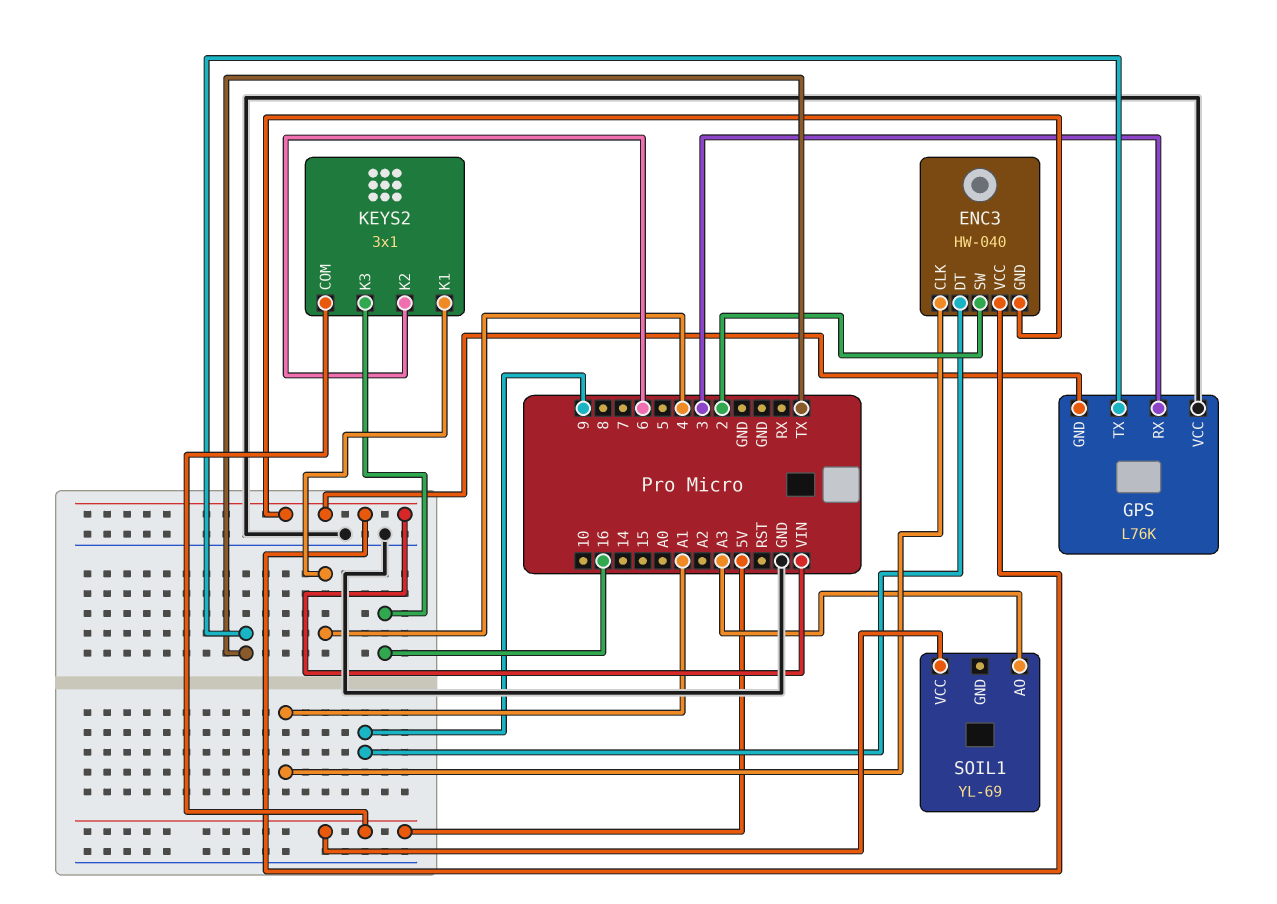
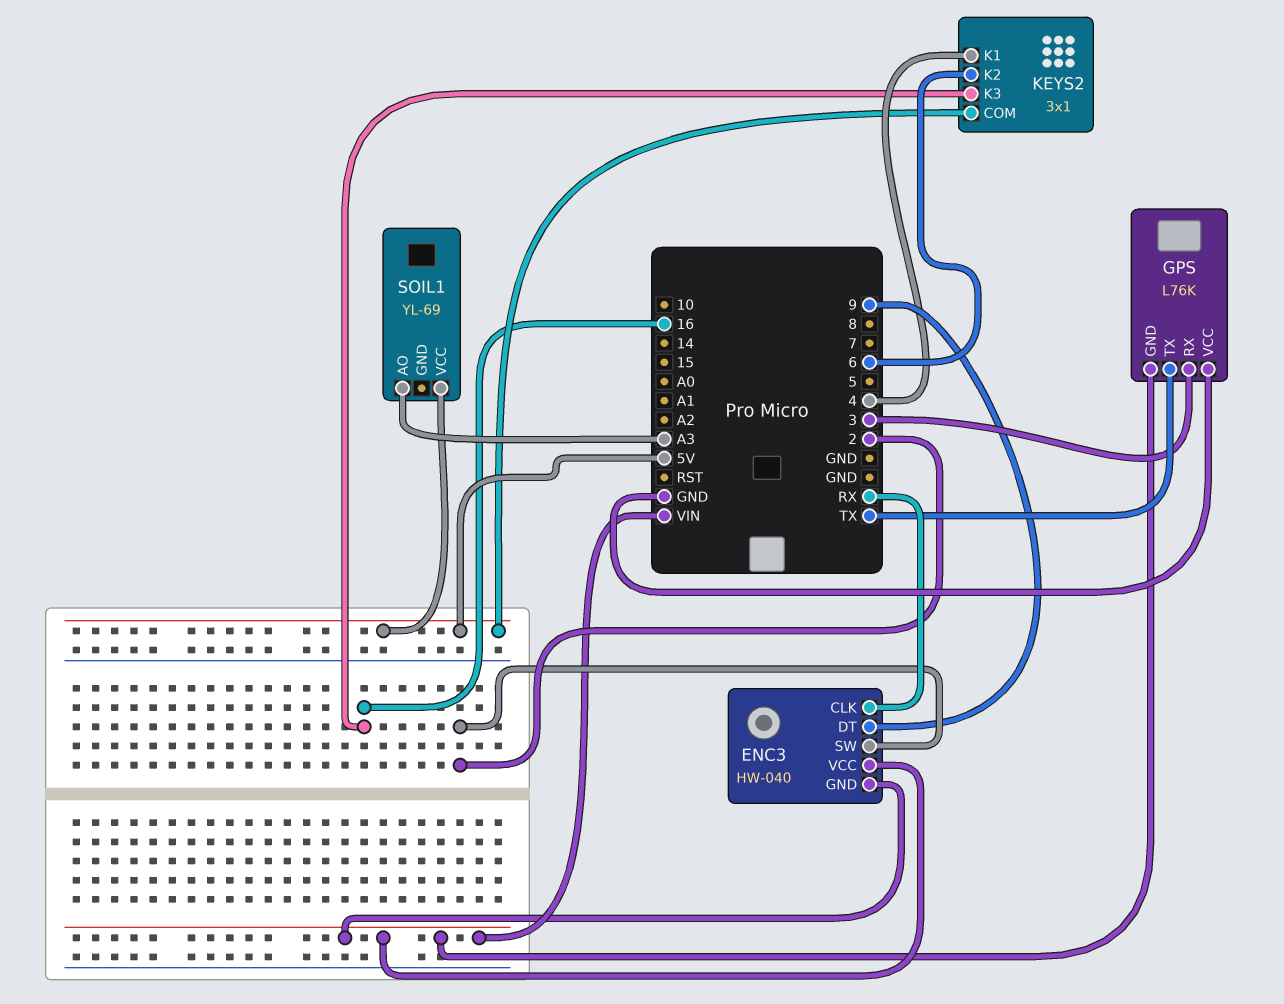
ENC3 pin CLK: A1 -> RX

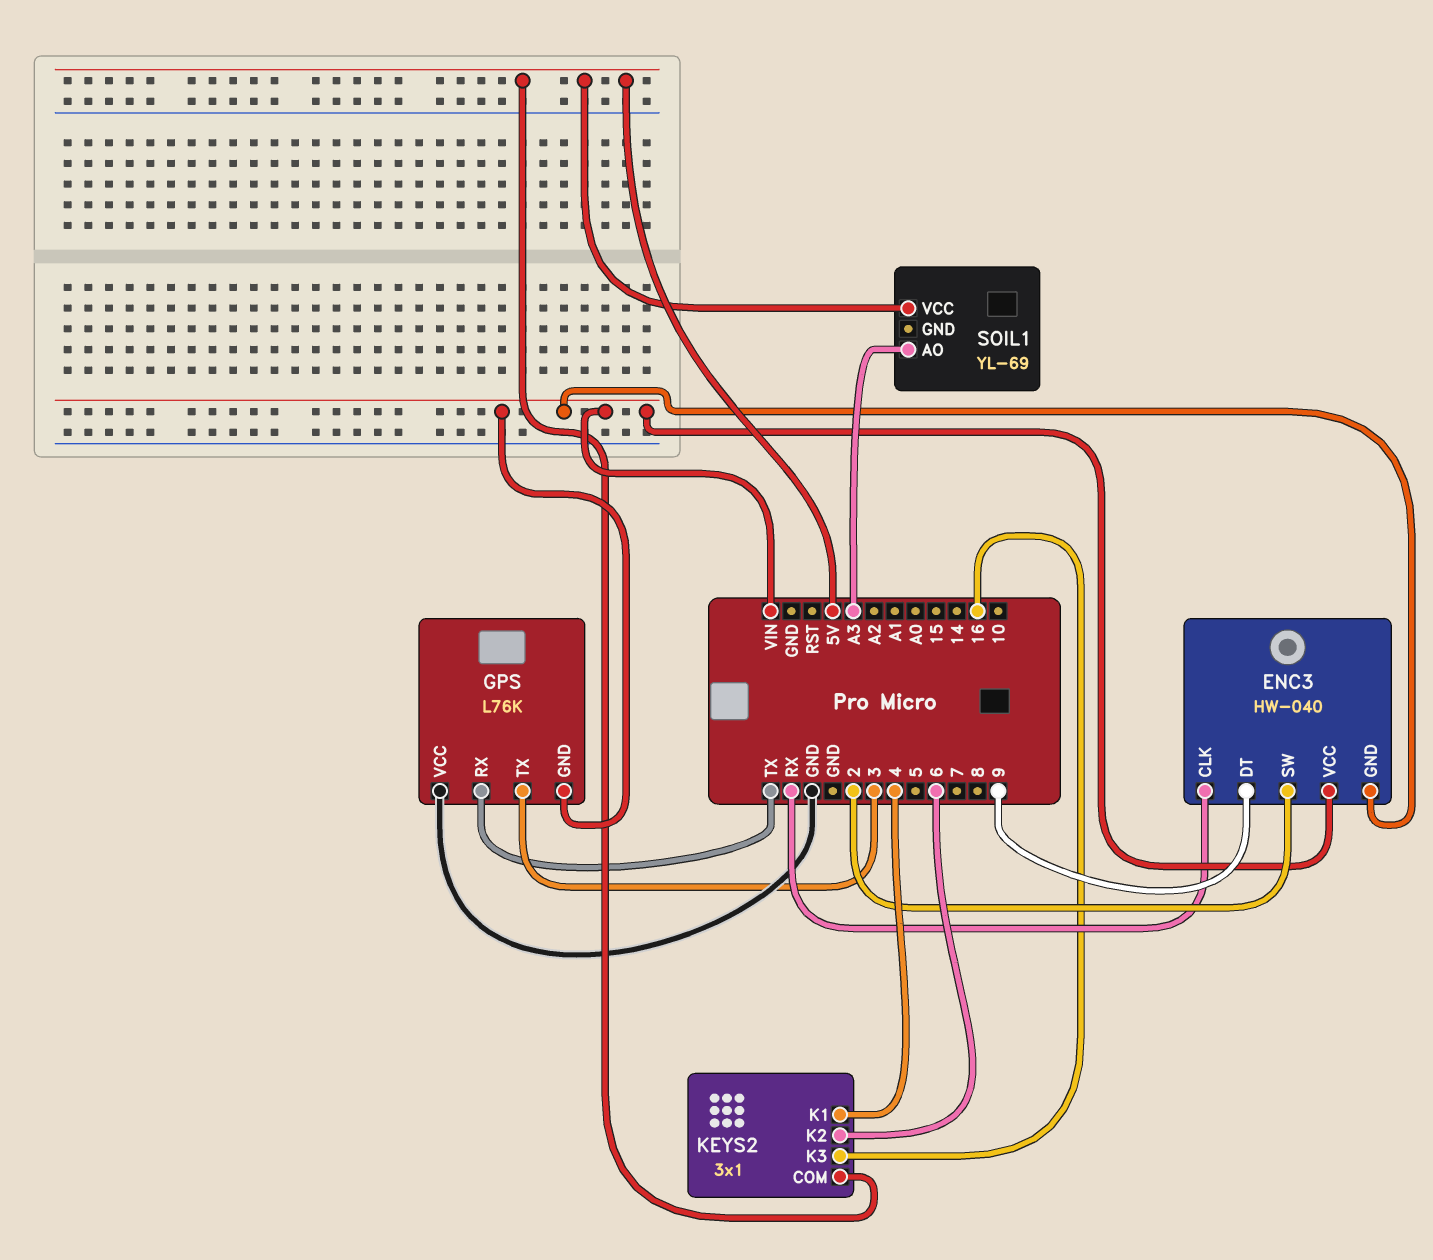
GPS pin RX: 3 -> TX
GPS pin TX: TX -> 3

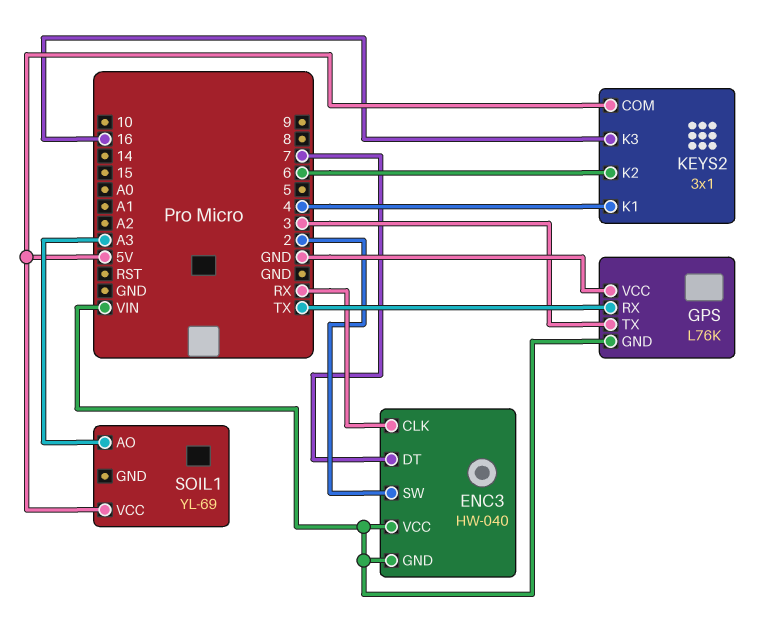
ENC3 pin DT: 9 -> 7

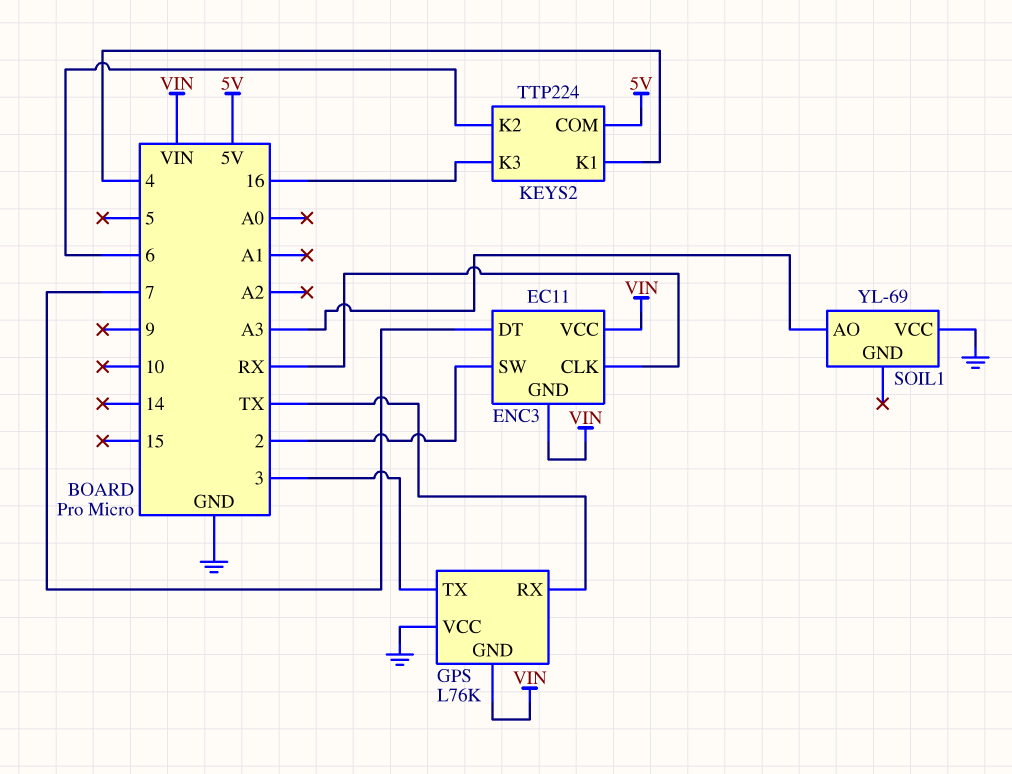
ENC3: HW-040 -> EC11
KEYS2: 3x1 -> TTP224
SOIL1 pin VCC: 5V -> GND

